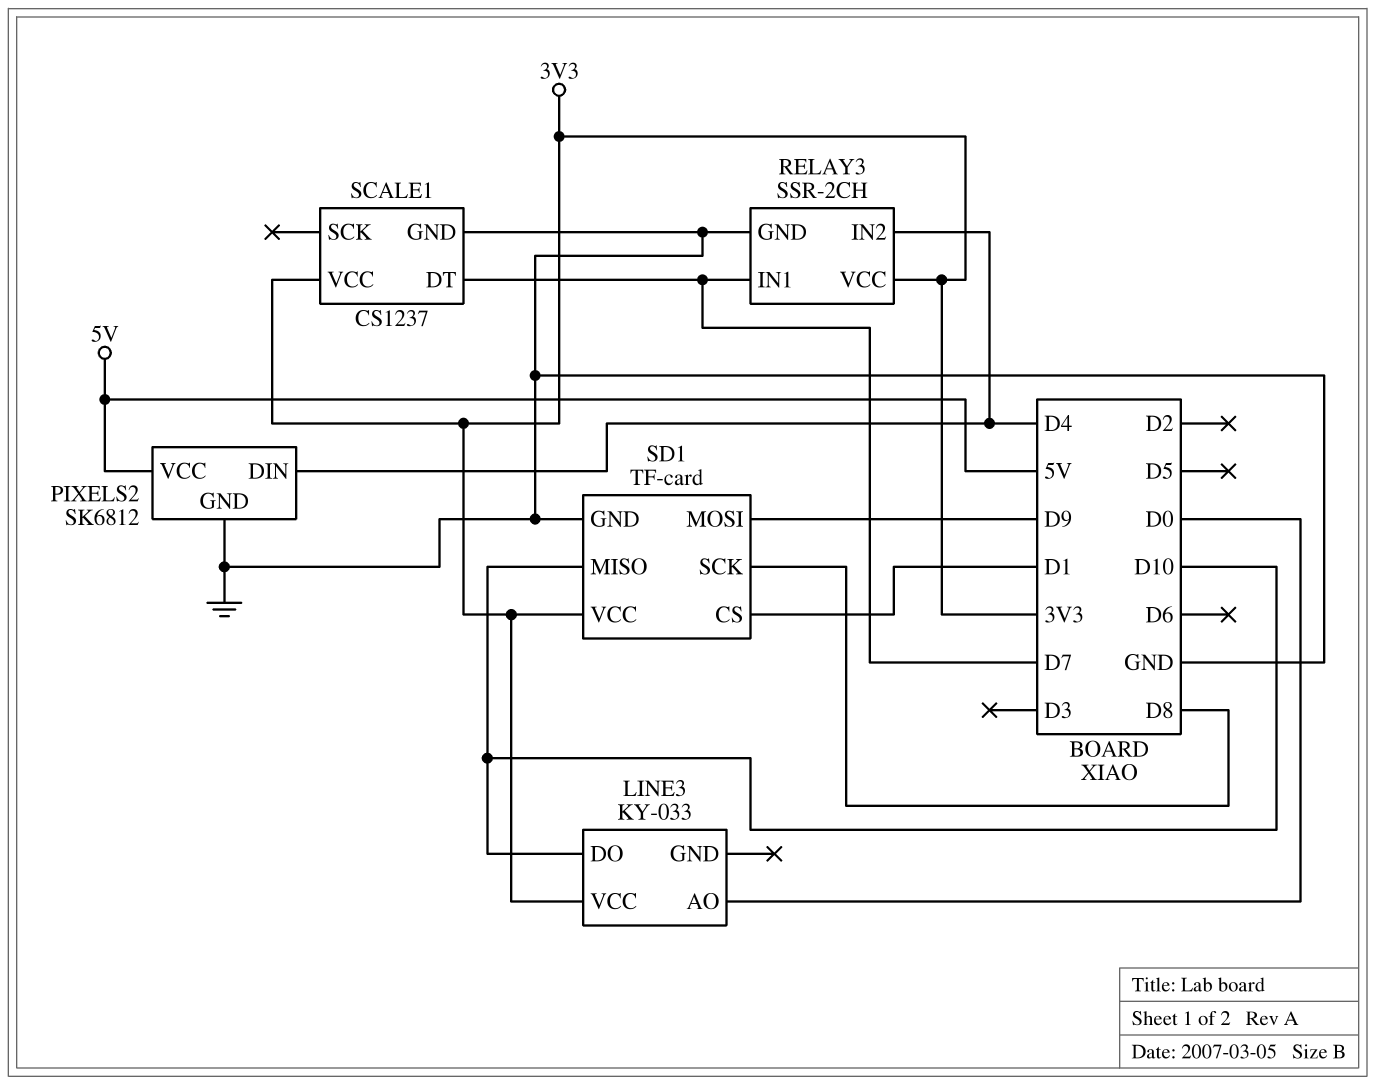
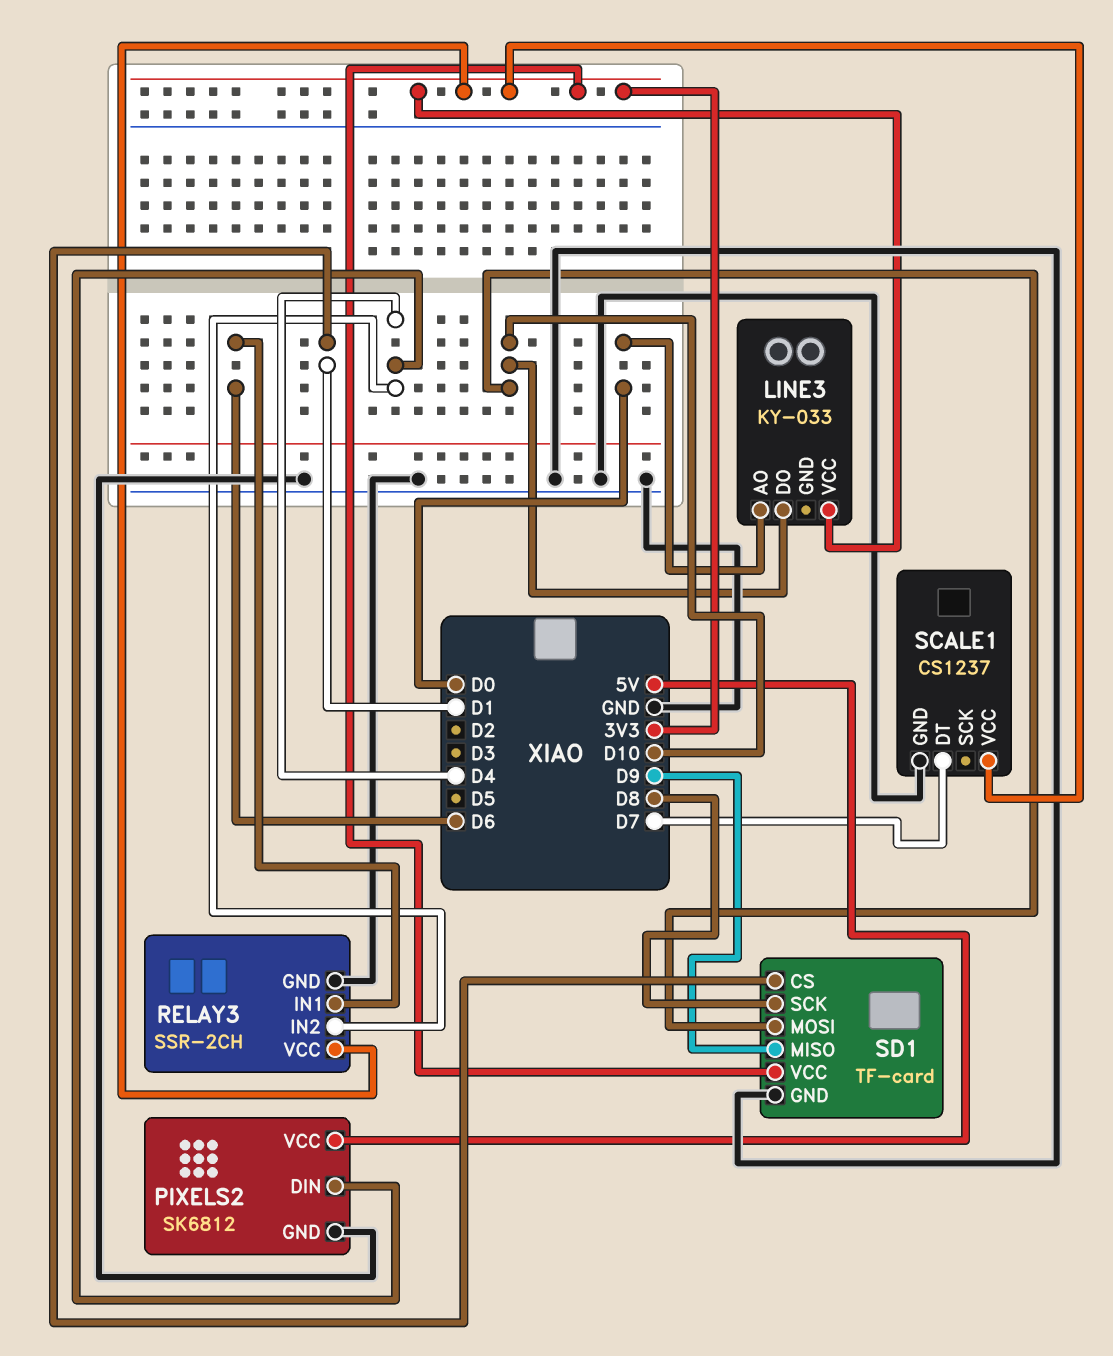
RELAY3 pin IN1: D7 -> D6
SD1 pin MISO: D10 -> D9
SD1 pin MOSI: D9 -> D10

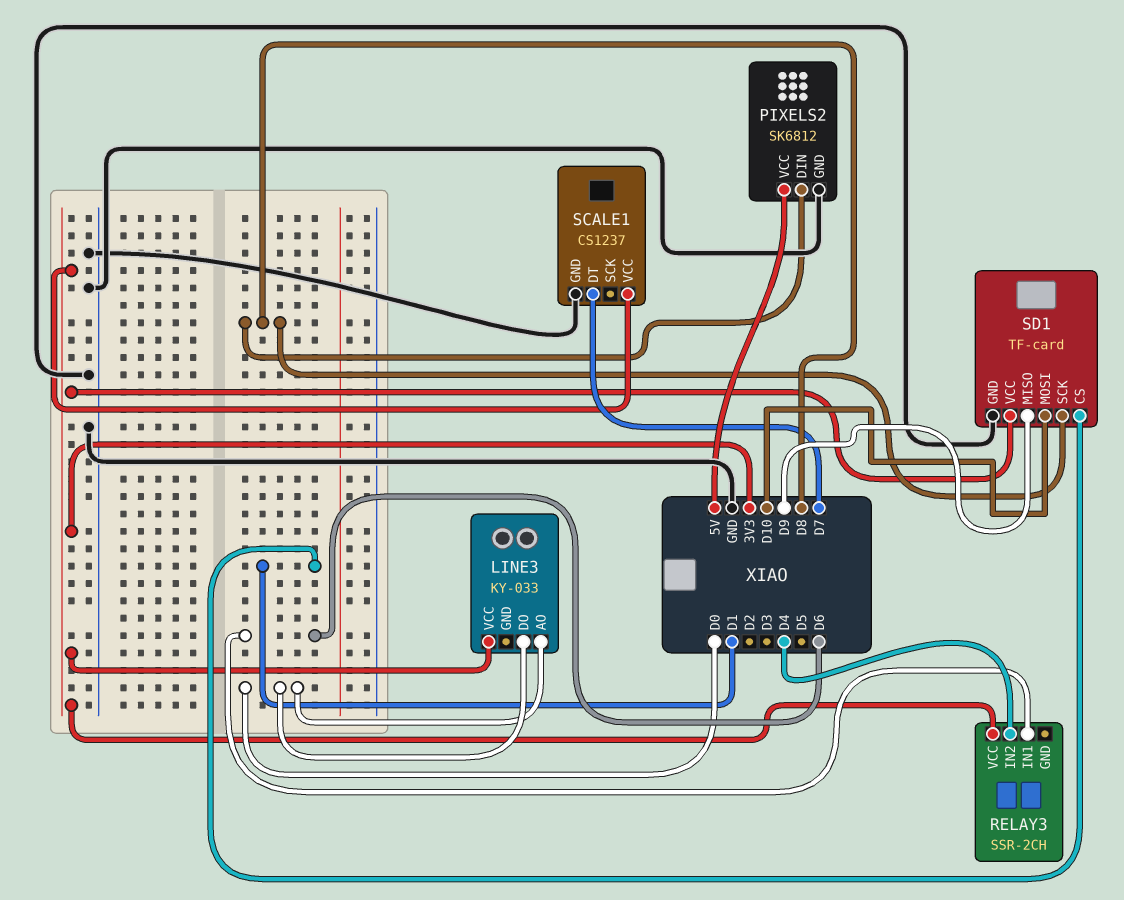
LINE3 pin DO: D10 -> D0
PIXELS2 pin DIN: D4 -> D8
RELAY3 pin GND: GND -> none

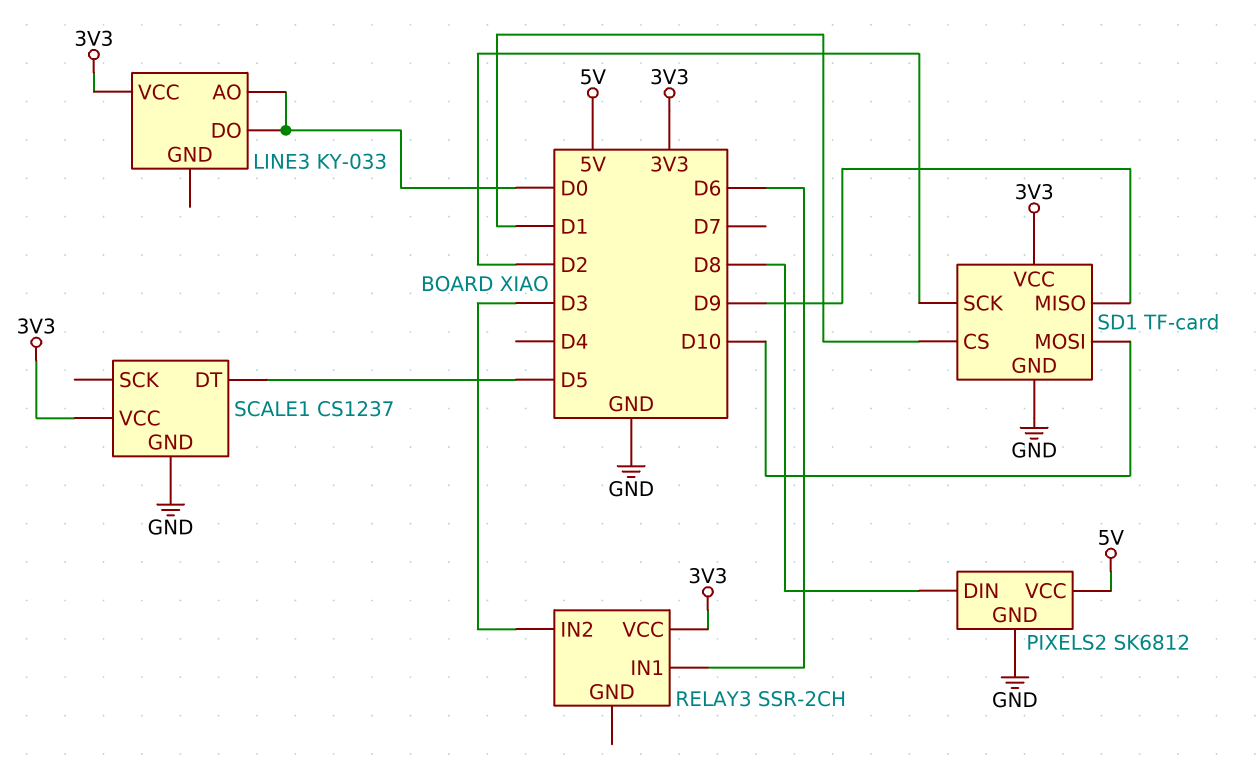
RELAY3 pin IN2: D4 -> D3
SCALE1 pin DT: D7 -> D5
SD1 pin SCK: D8 -> D2

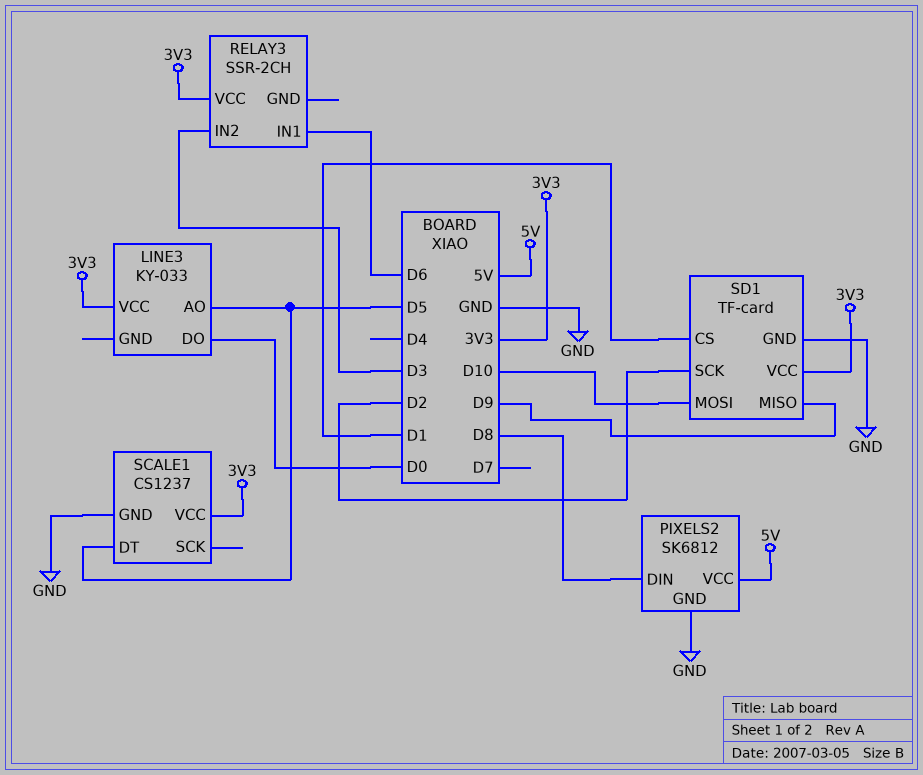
LINE3 pin AO: D0 -> D5

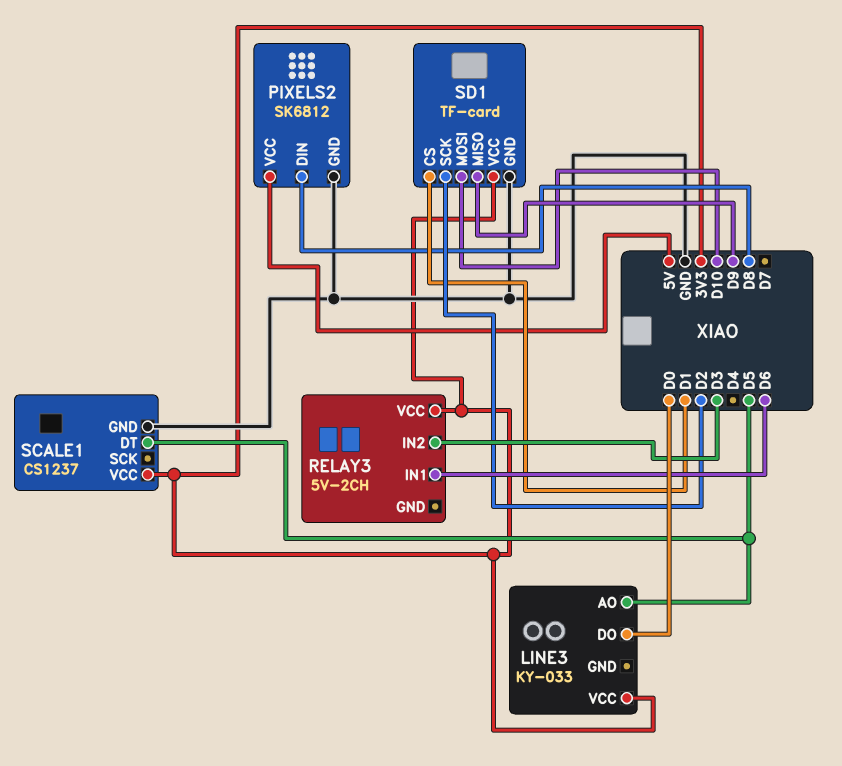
RELAY3: SSR-2CH -> 5V-2CH

